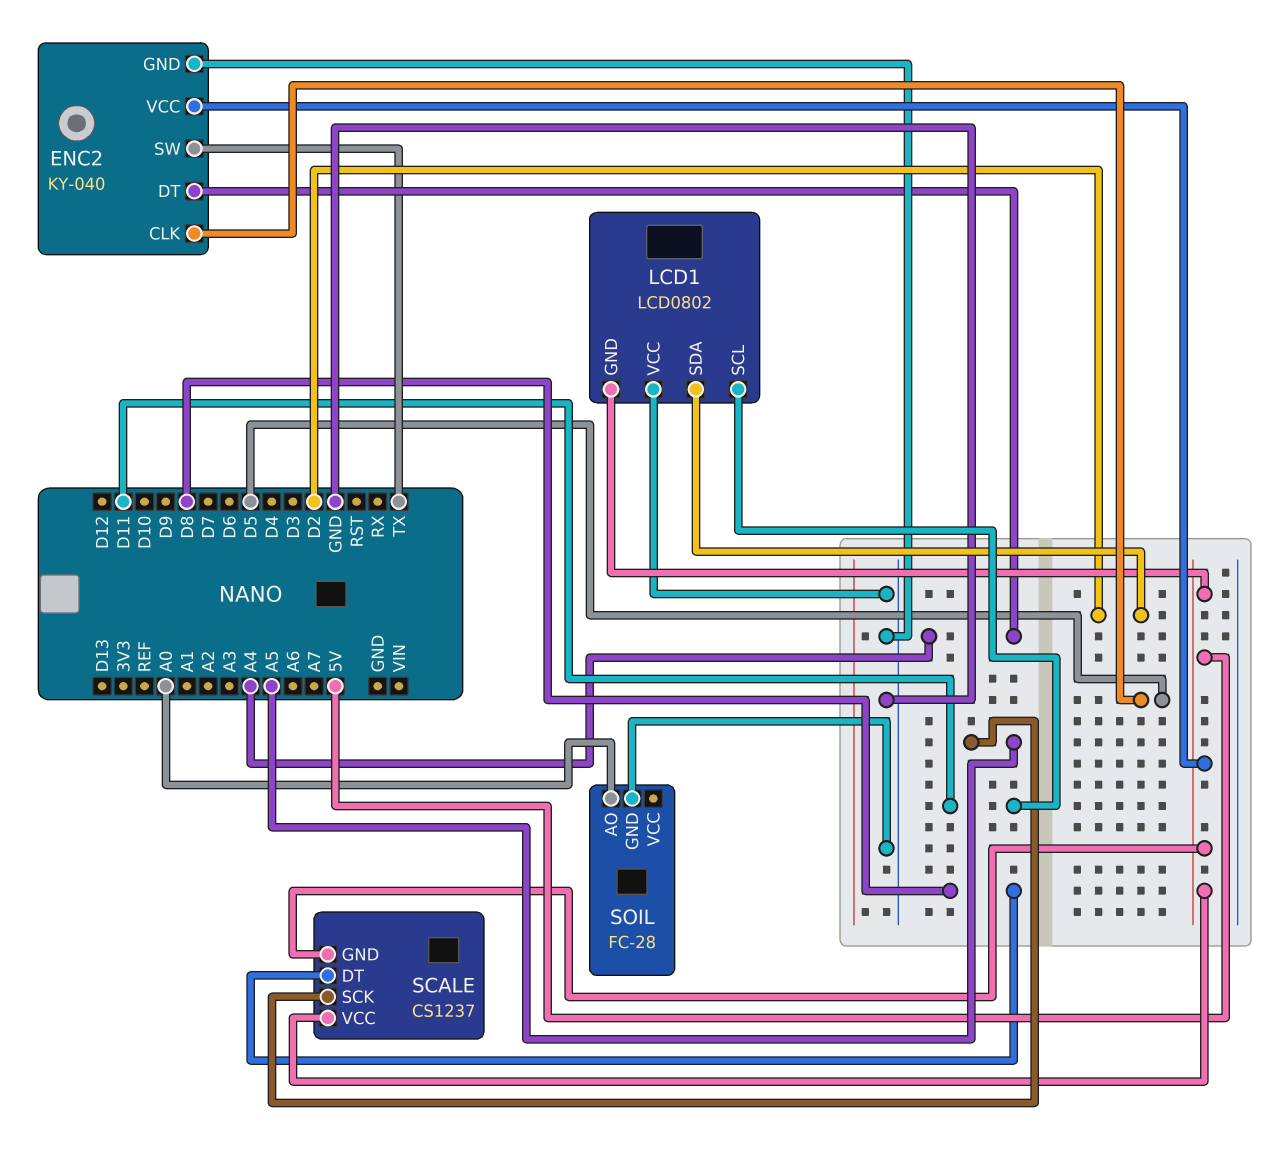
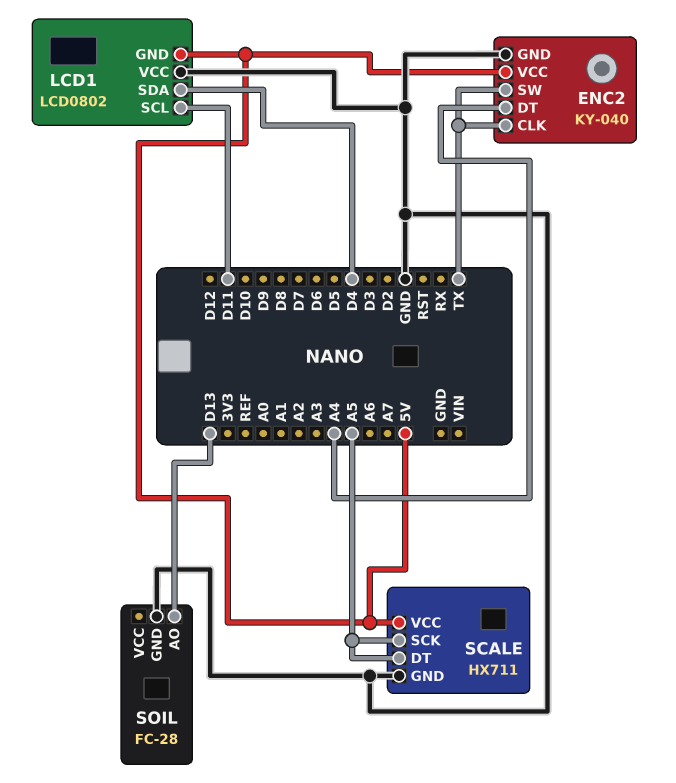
ENC2 pin CLK: D5 -> TX
LCD1 pin SDA: D2 -> D4
SCALE: CS1237 -> HX711
SCALE pin DT: D8 -> A5
SCALE pin GND: 5V -> GND
SOIL pin AO: A0 -> D13

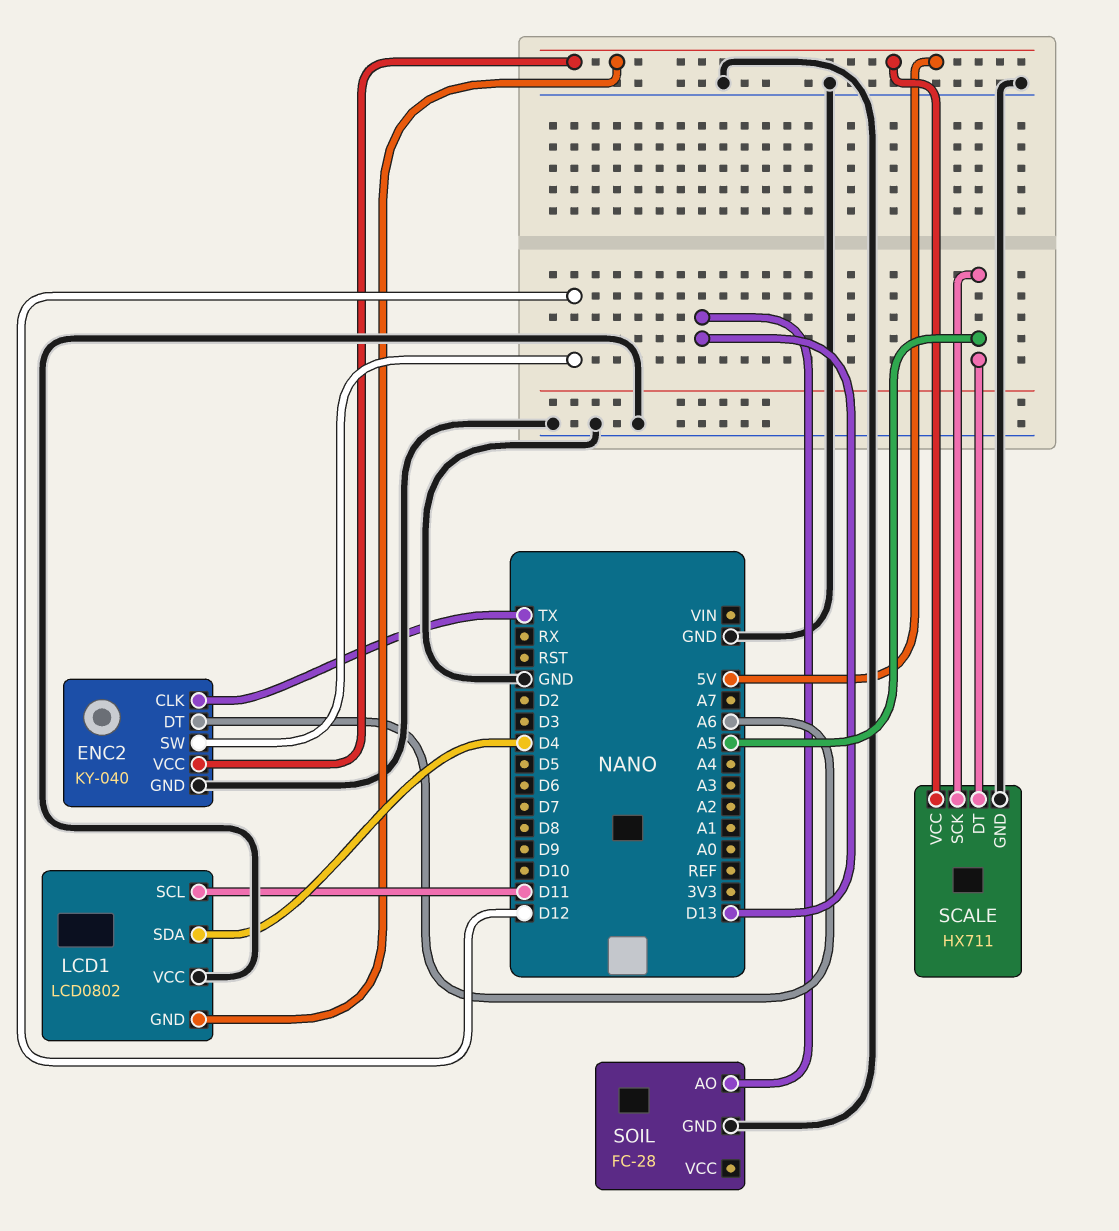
ENC2 pin DT: A4 -> A6
ENC2 pin SW: TX -> D12

